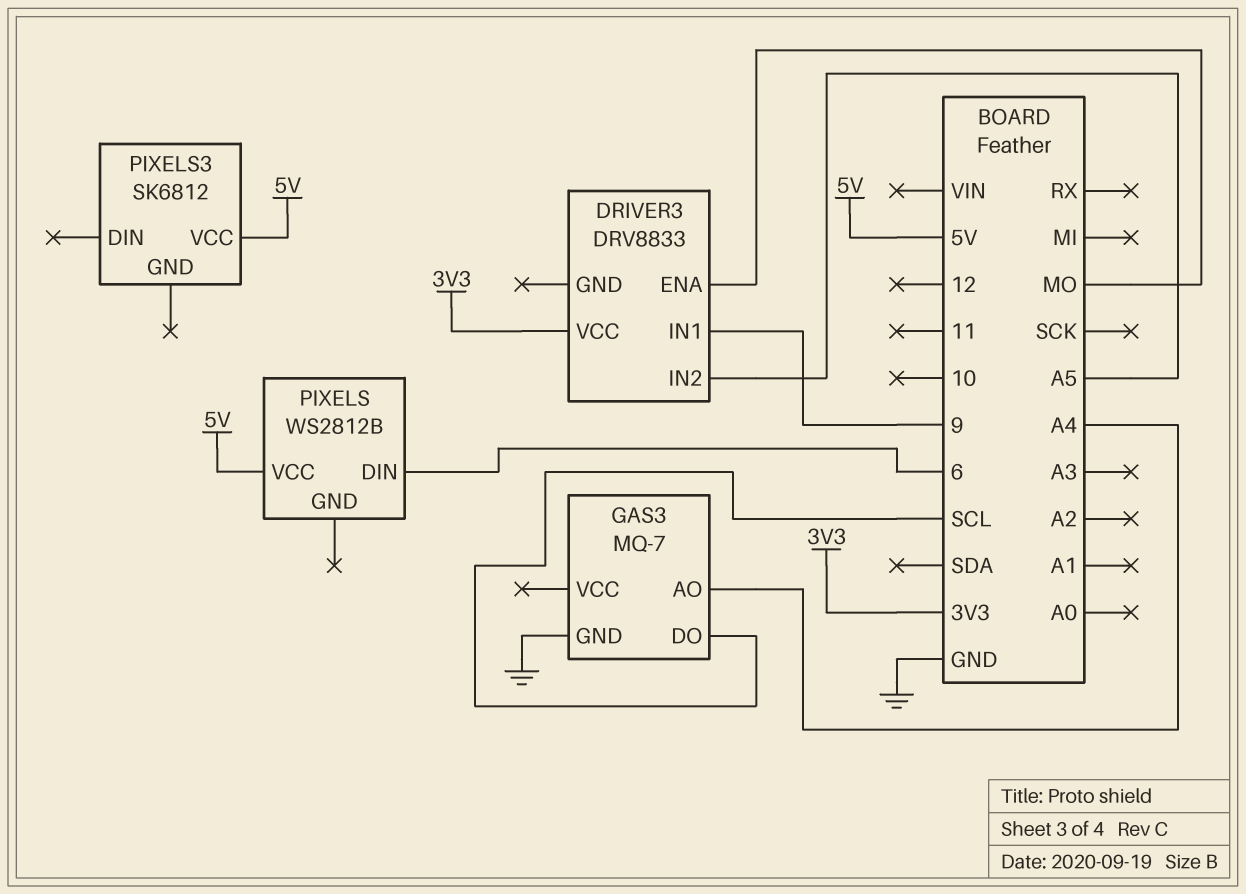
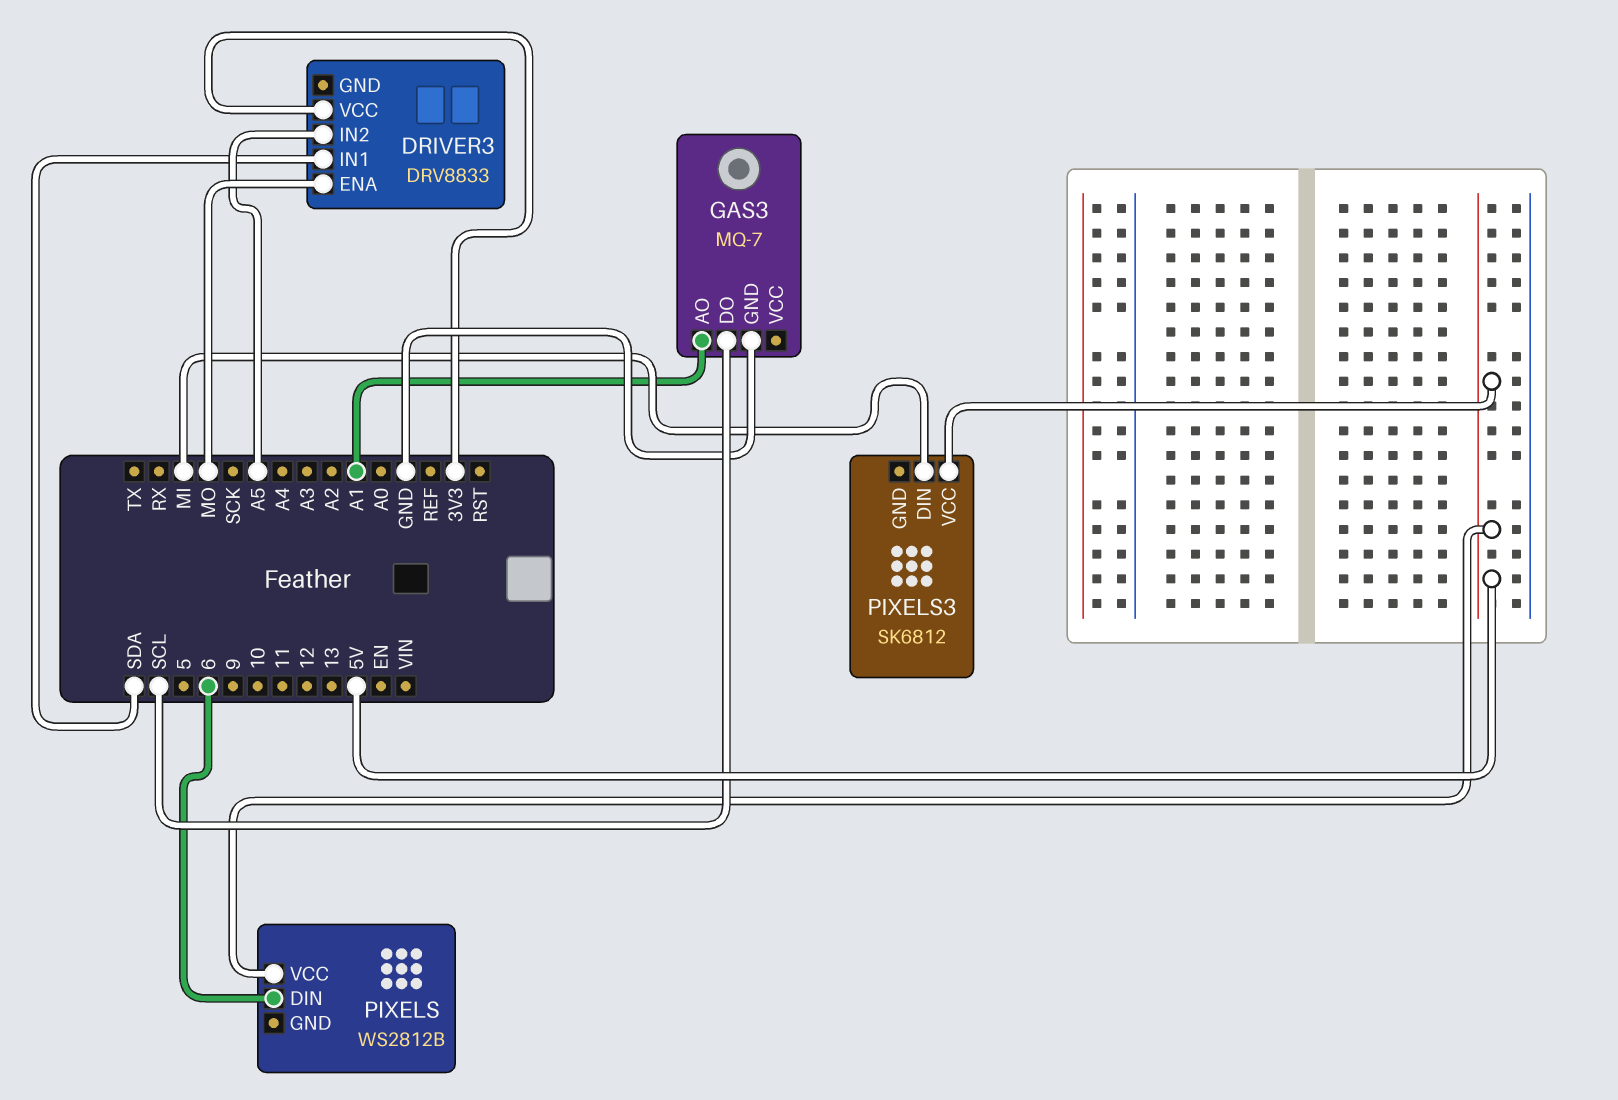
DRIVER3 pin IN1: 9 -> SDA
GAS3 pin AO: A4 -> A1
PIXELS3 pin DIN: none -> MI

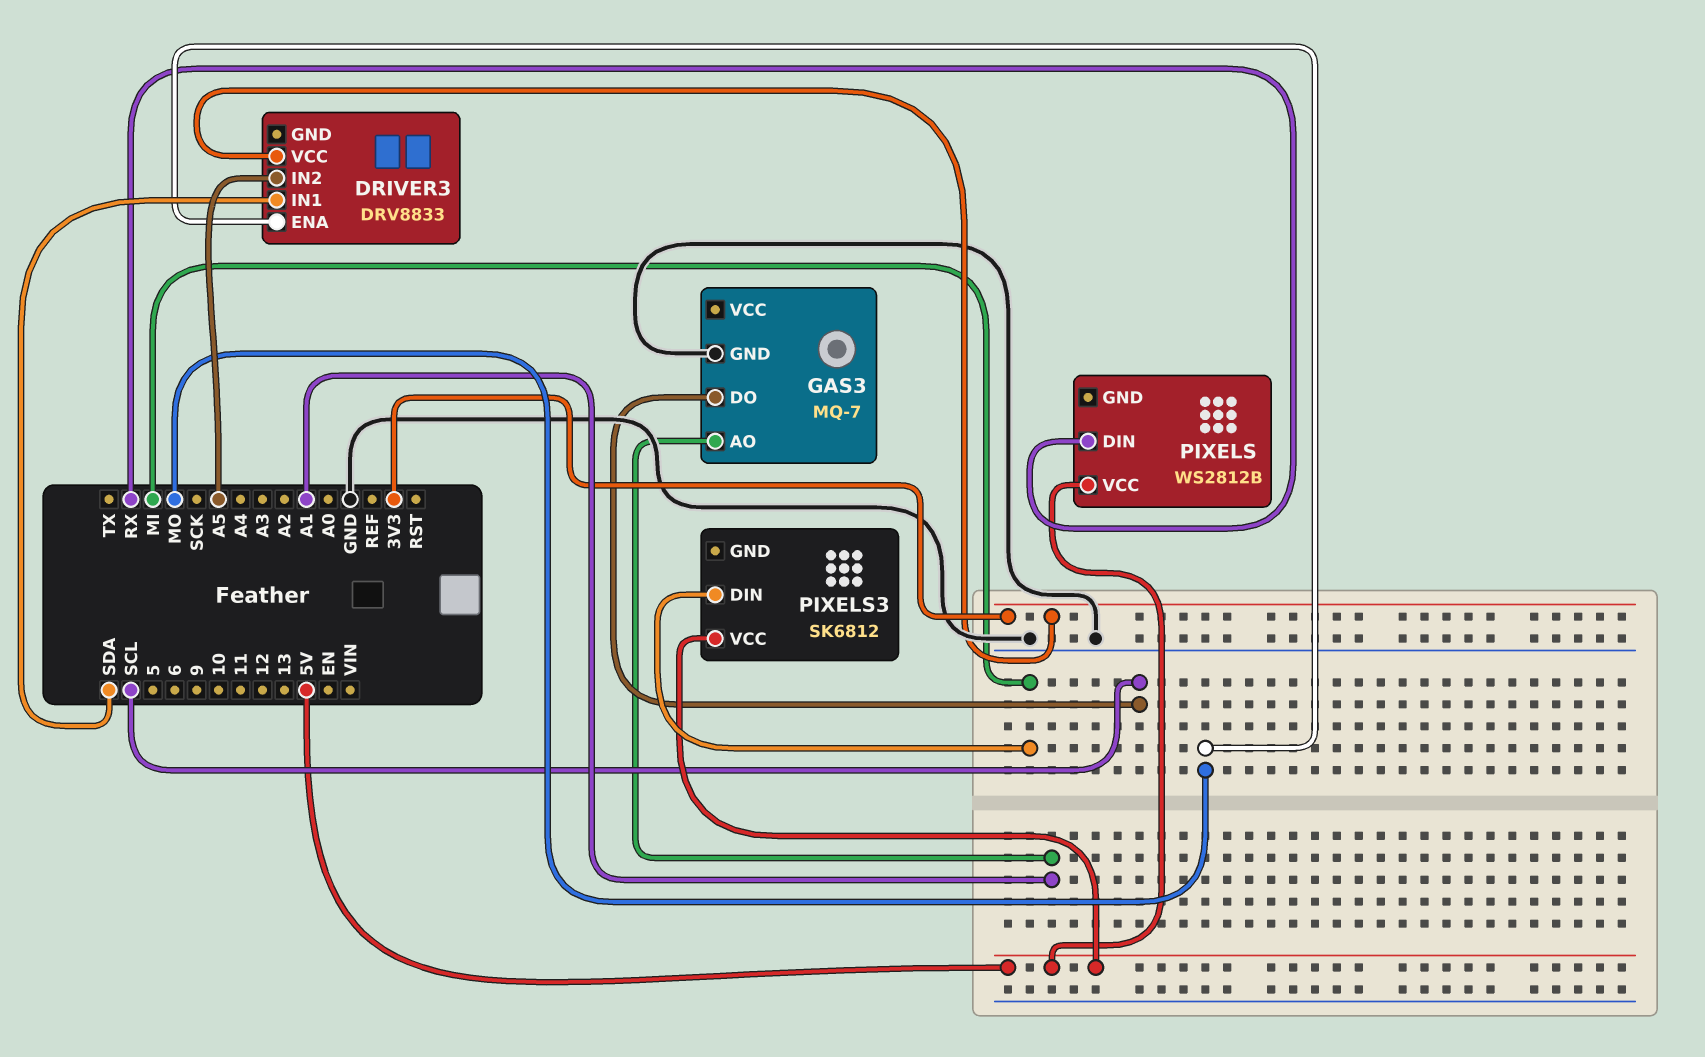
PIXELS pin DIN: 6 -> RX

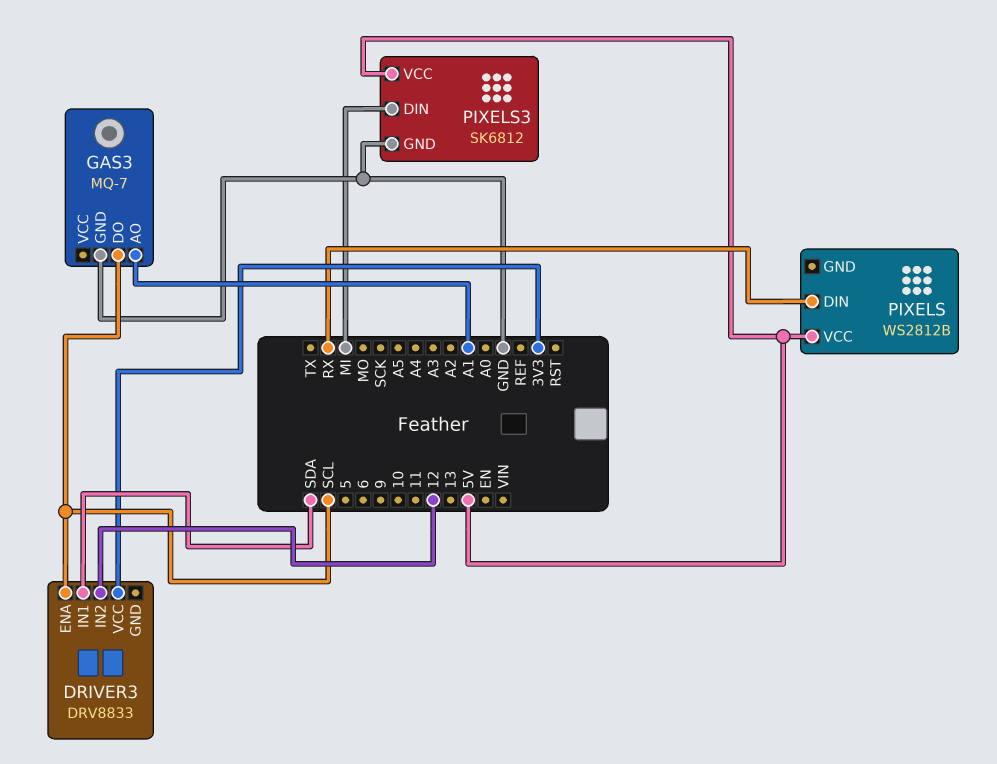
DRIVER3 pin ENA: MO -> SCL
DRIVER3 pin IN2: A5 -> 12
PIXELS3 pin GND: none -> GND

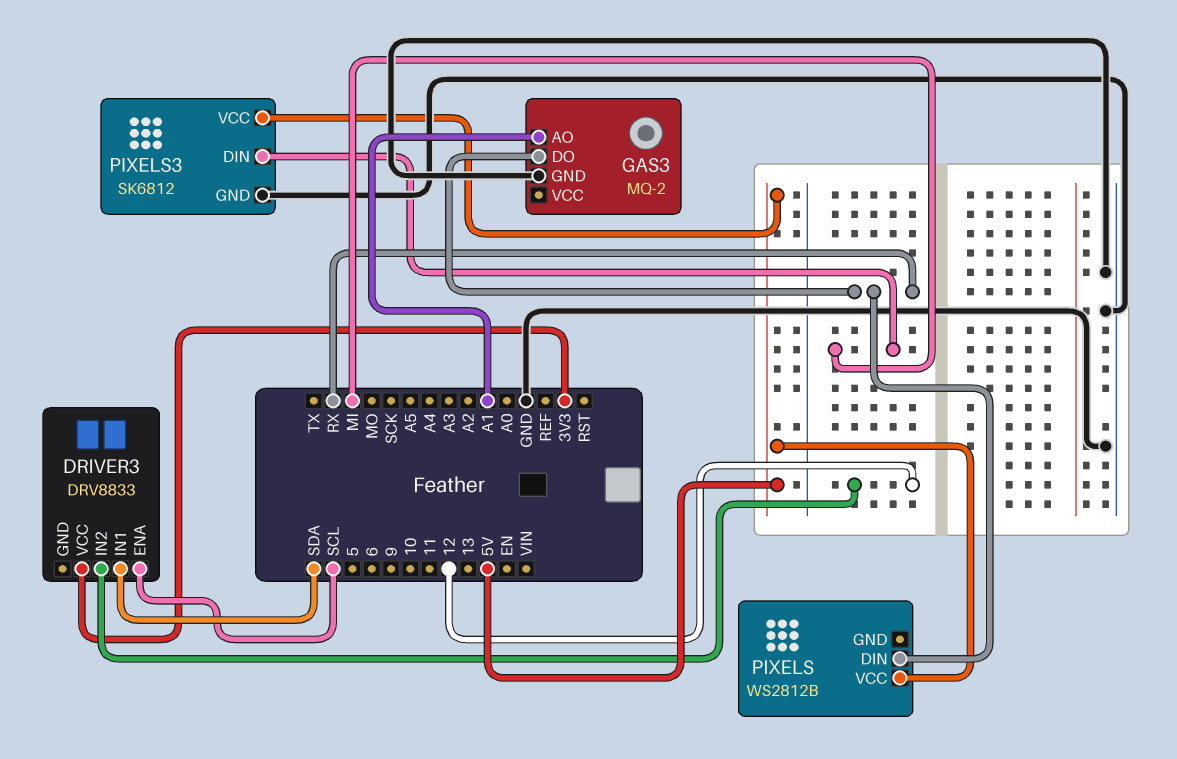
GAS3: MQ-7 -> MQ-2
GAS3 pin DO: SCL -> RX

